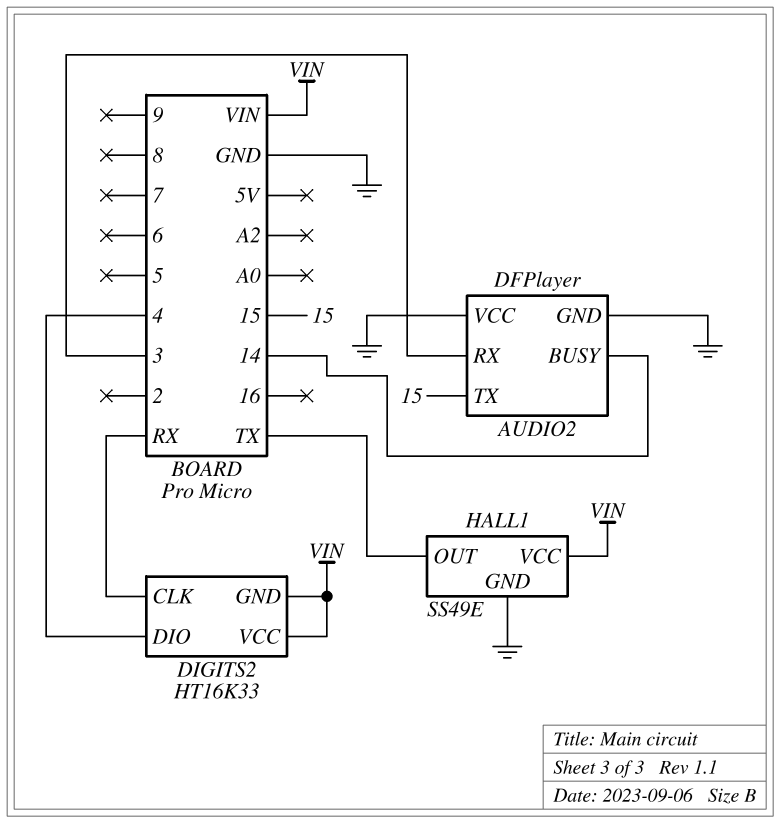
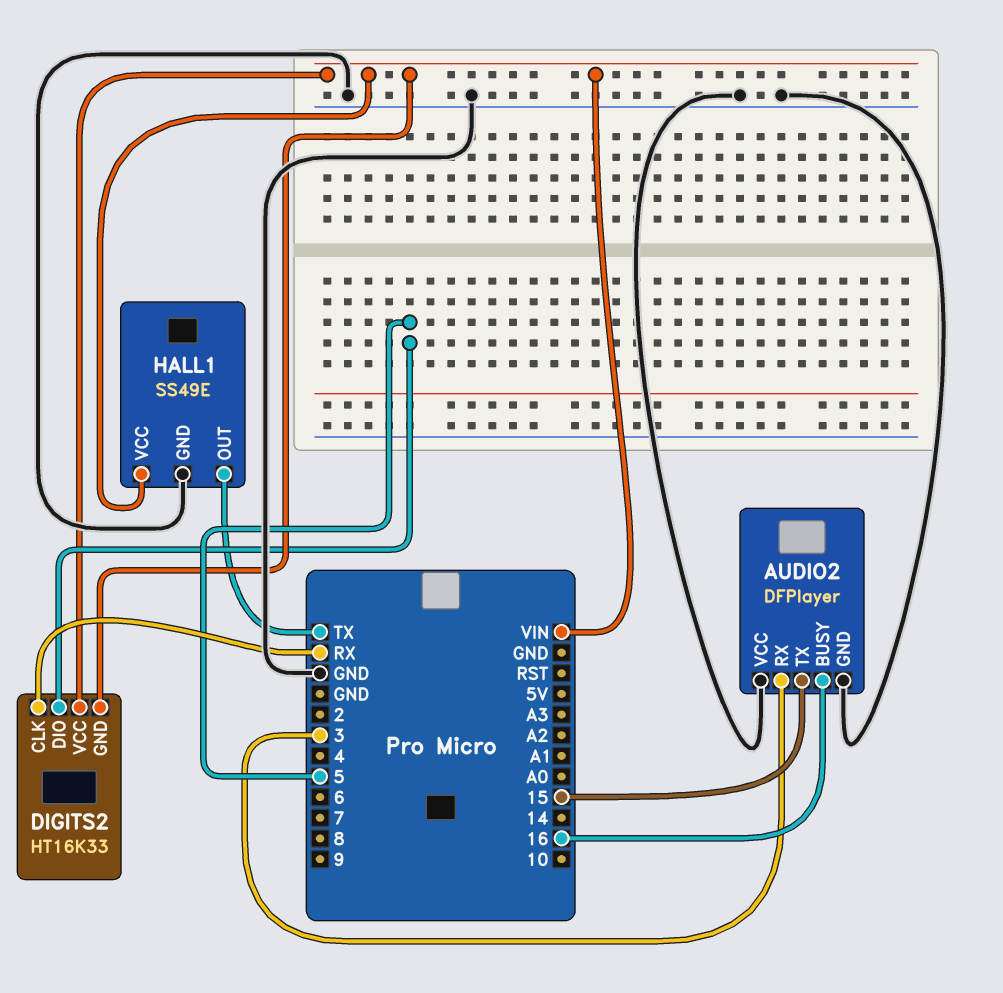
AUDIO2 pin BUSY: 14 -> 16
DIGITS2 pin DIO: 4 -> 5

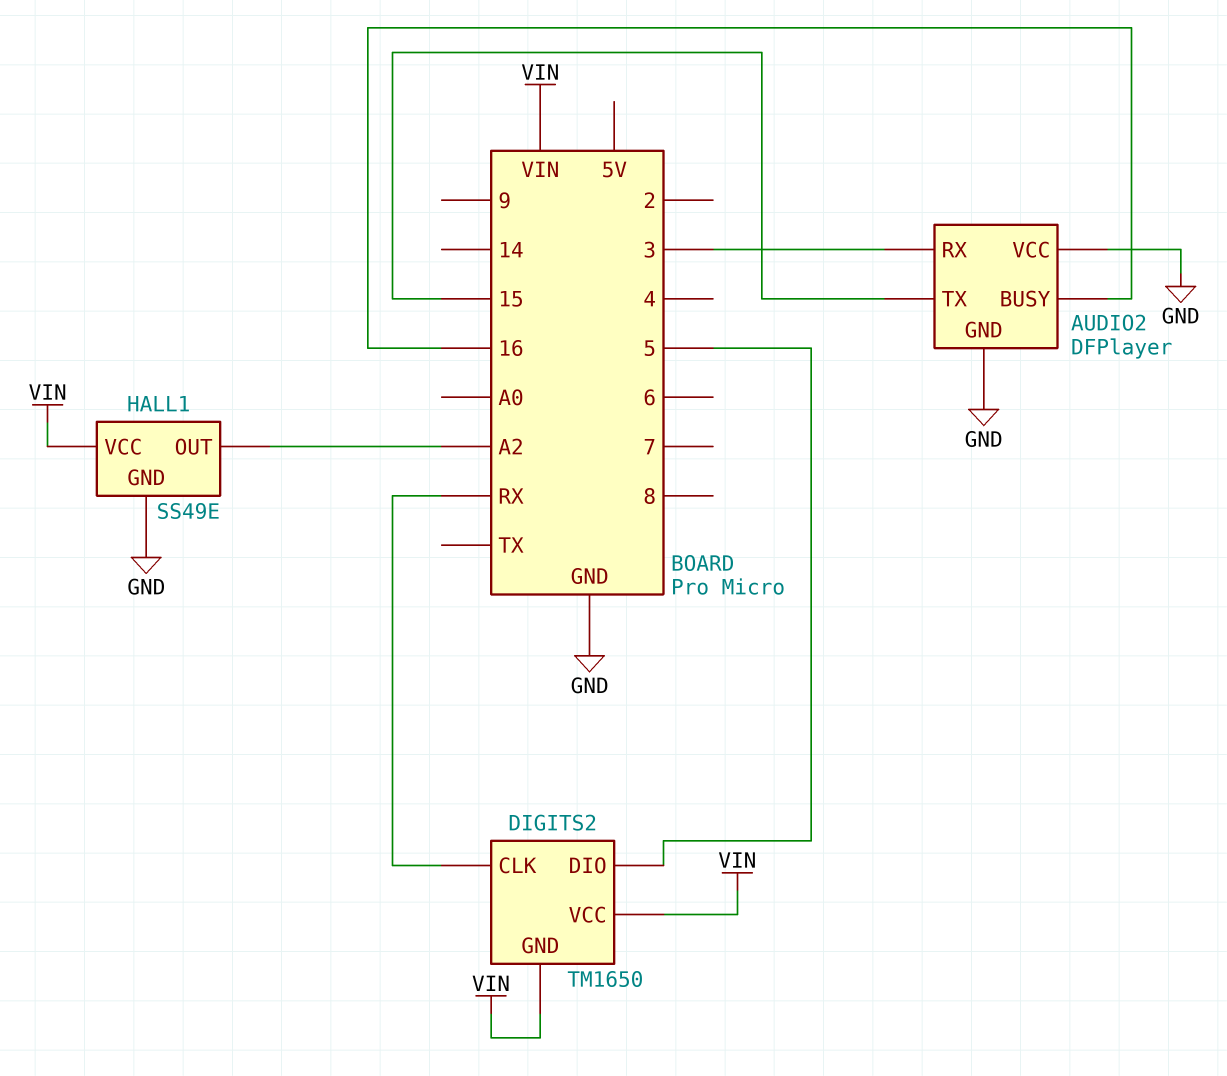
DIGITS2: HT16K33 -> TM1650
HALL1 pin OUT: TX -> A2

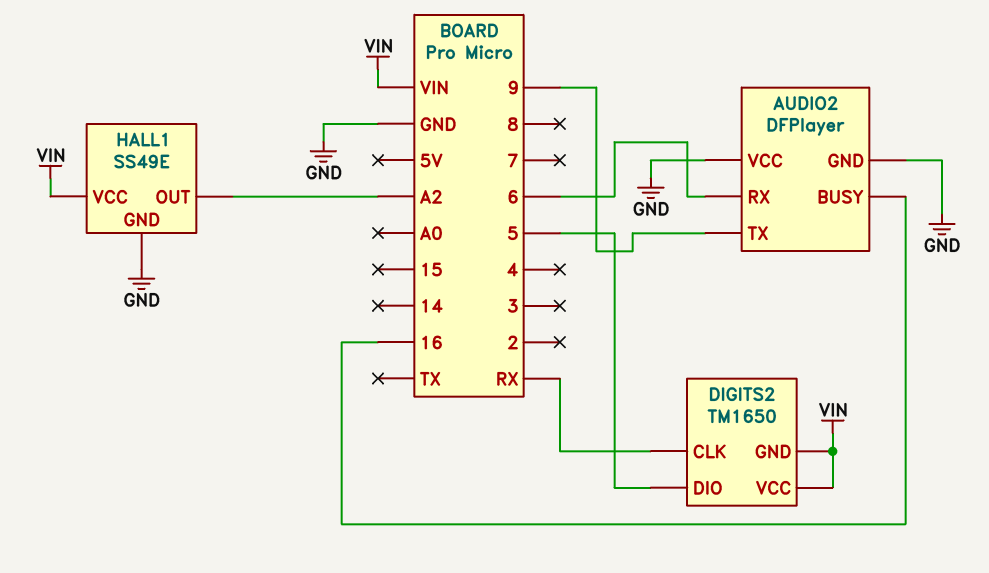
AUDIO2 pin RX: 3 -> 6
AUDIO2 pin TX: 15 -> 9

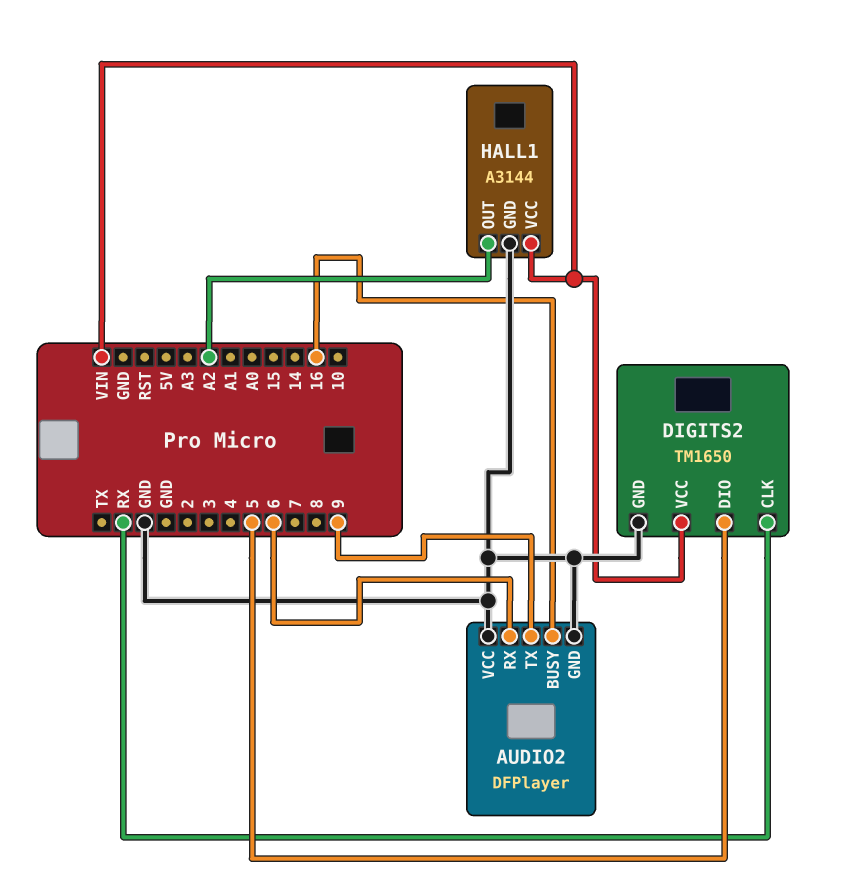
DIGITS2 pin GND: VIN -> GND
HALL1: SS49E -> A3144

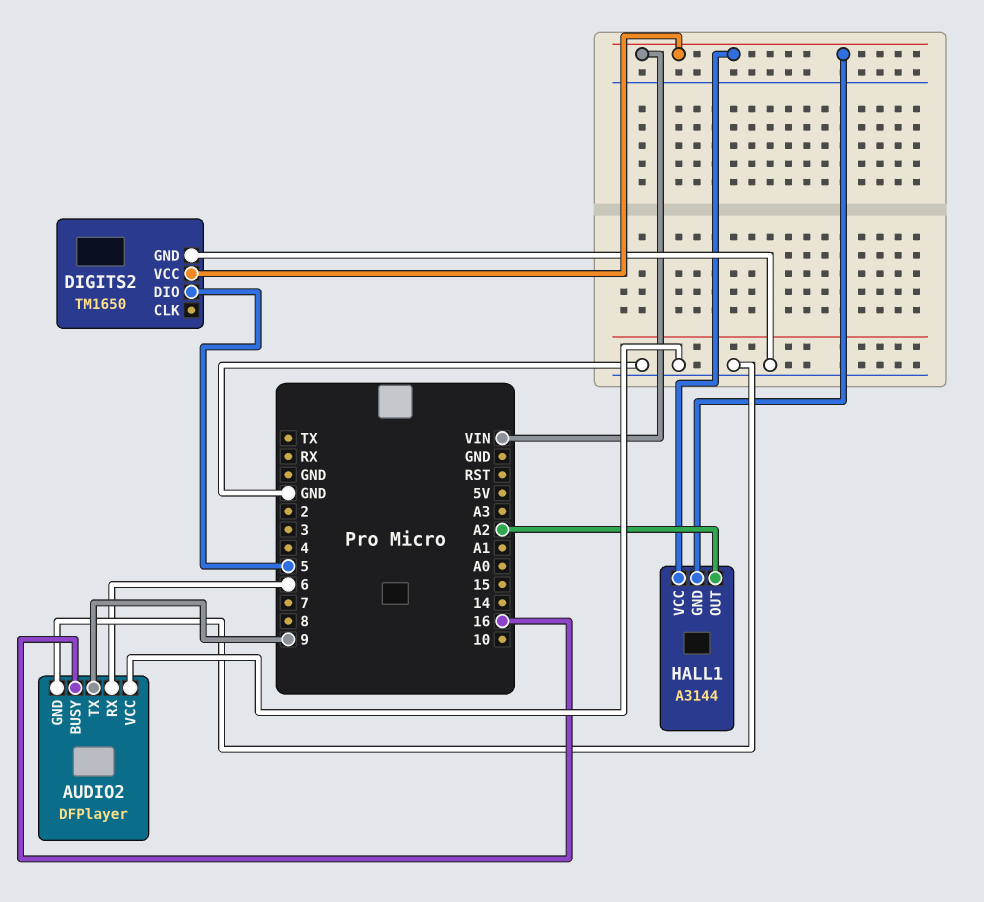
DIGITS2 pin CLK: RX -> none
HALL1 pin GND: GND -> VIN

